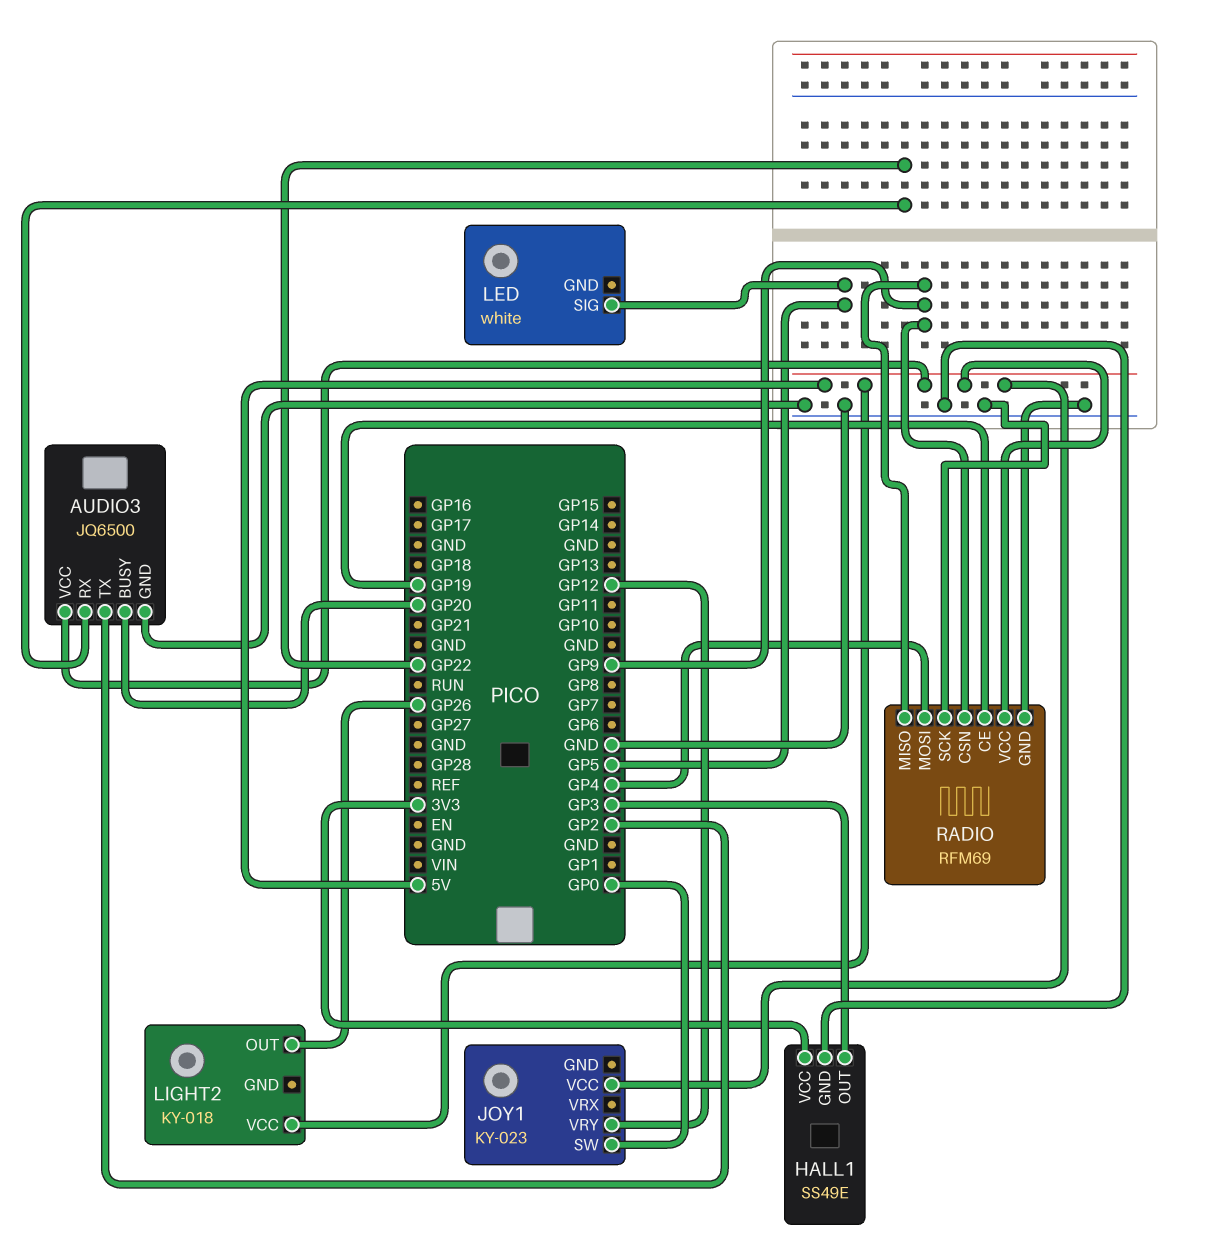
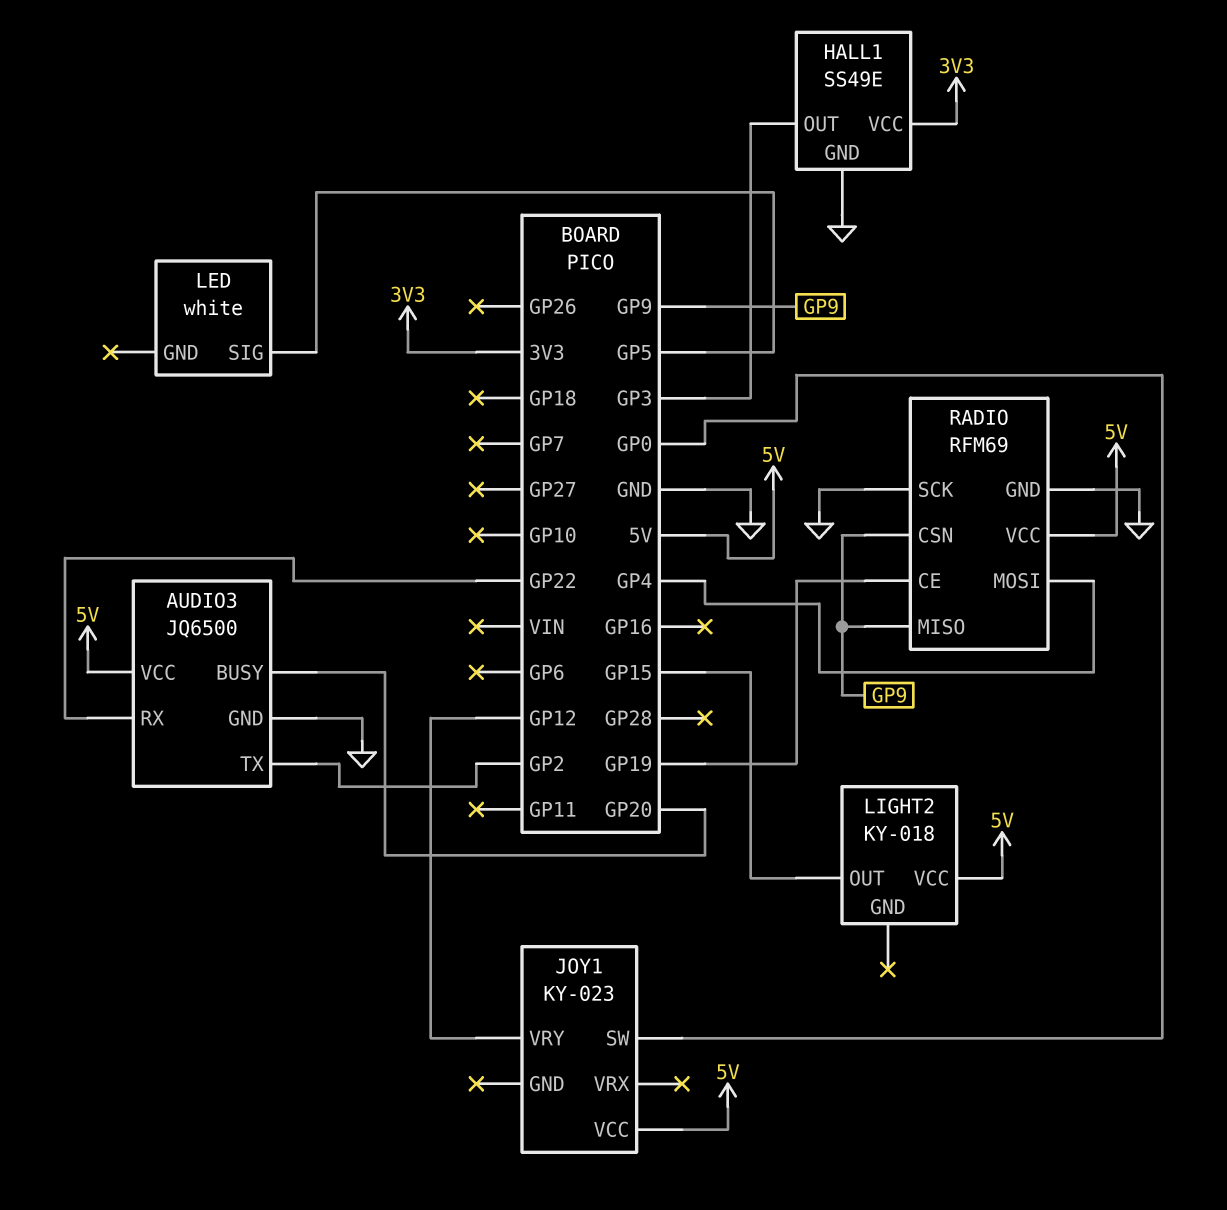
LIGHT2 pin OUT: GP26 -> GP15

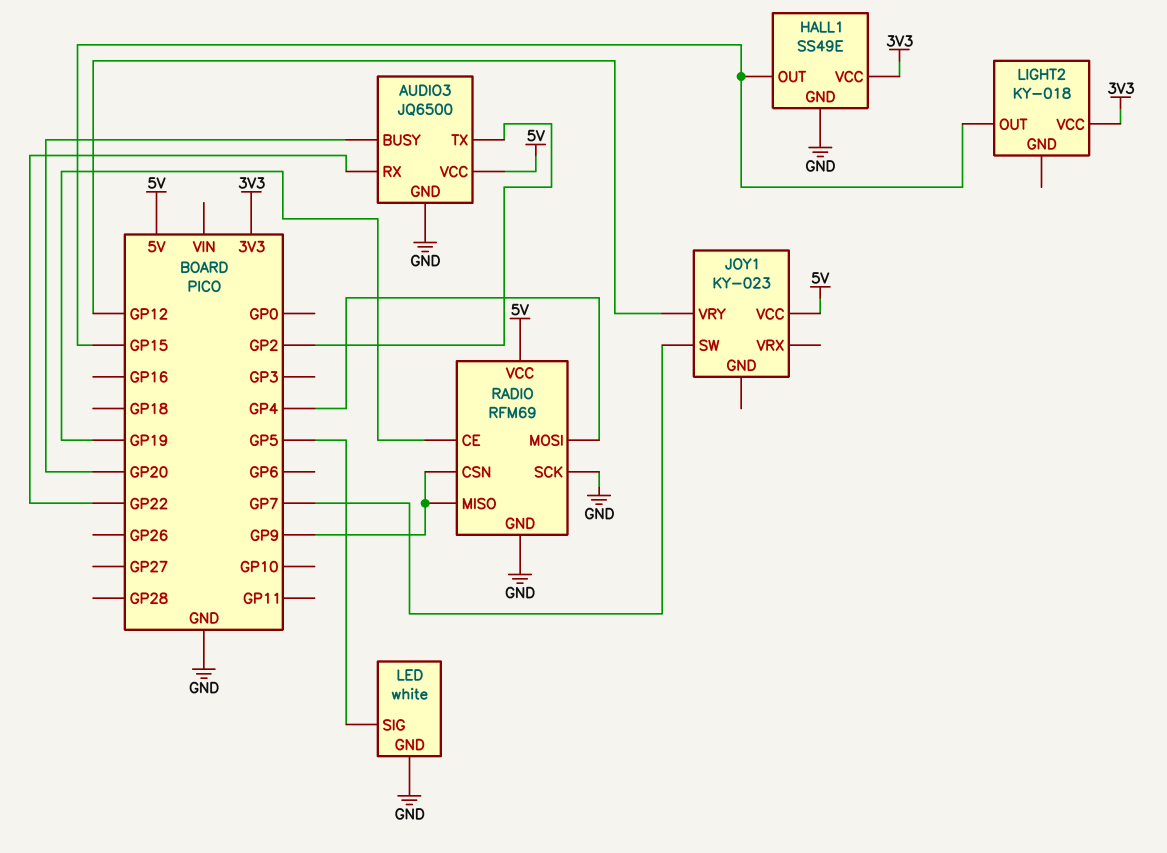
HALL1 pin OUT: GP3 -> GP15
JOY1 pin SW: GP0 -> GP7
LED pin GND: none -> GND
LIGHT2 pin VCC: 5V -> 3V3

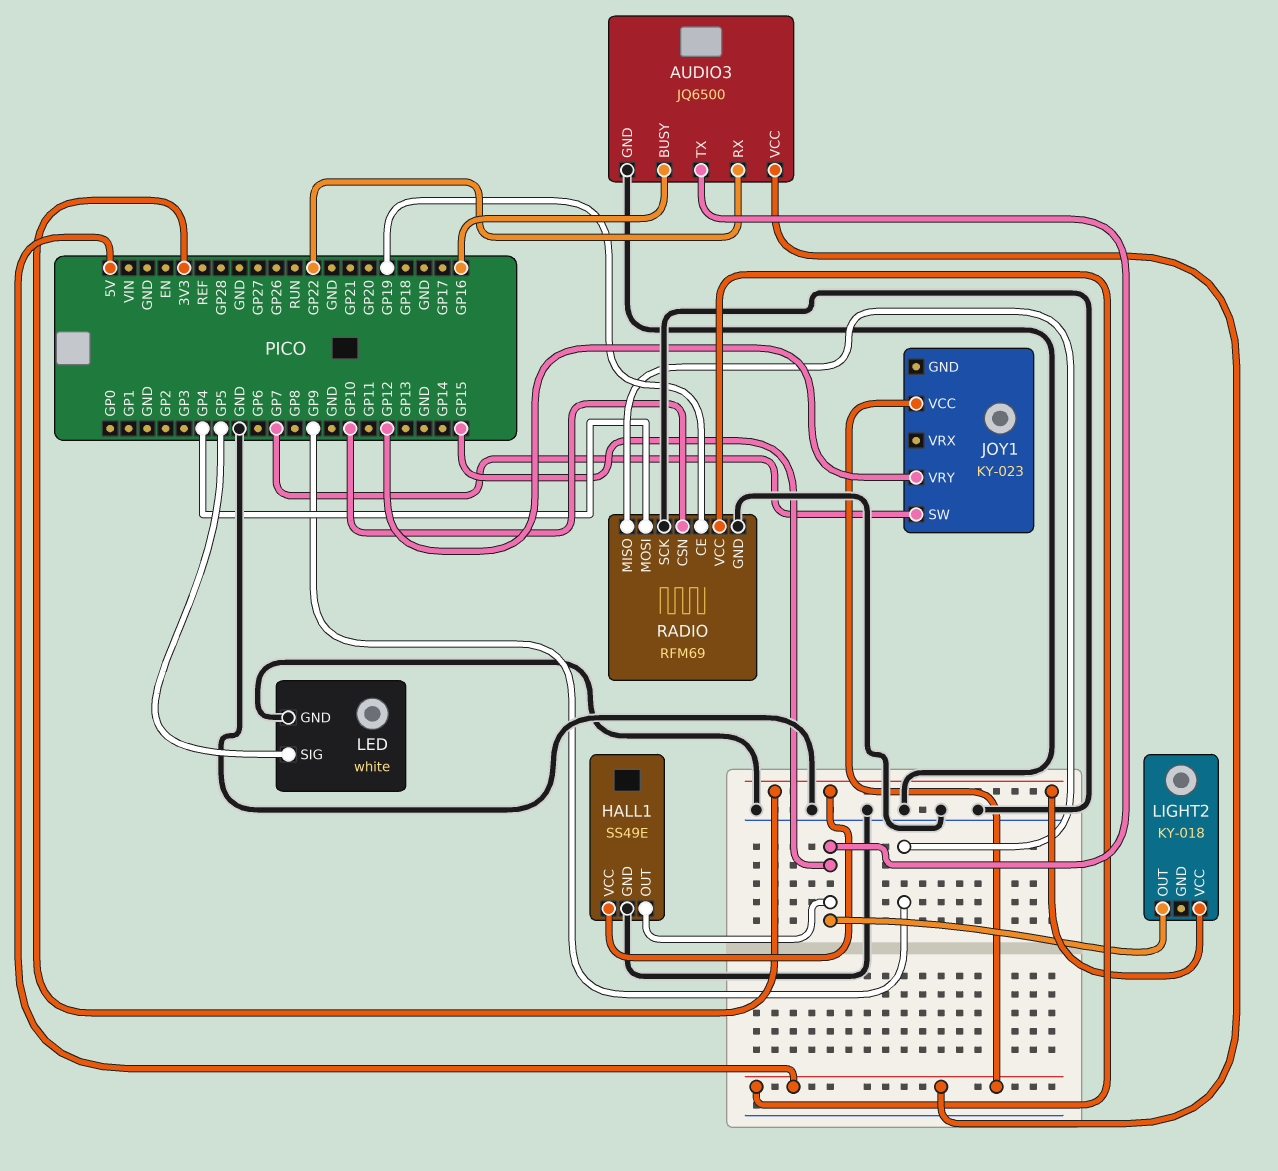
AUDIO3 pin BUSY: GP20 -> GP16
AUDIO3 pin TX: GP2 -> GP15
RADIO pin CSN: GP9 -> GP10

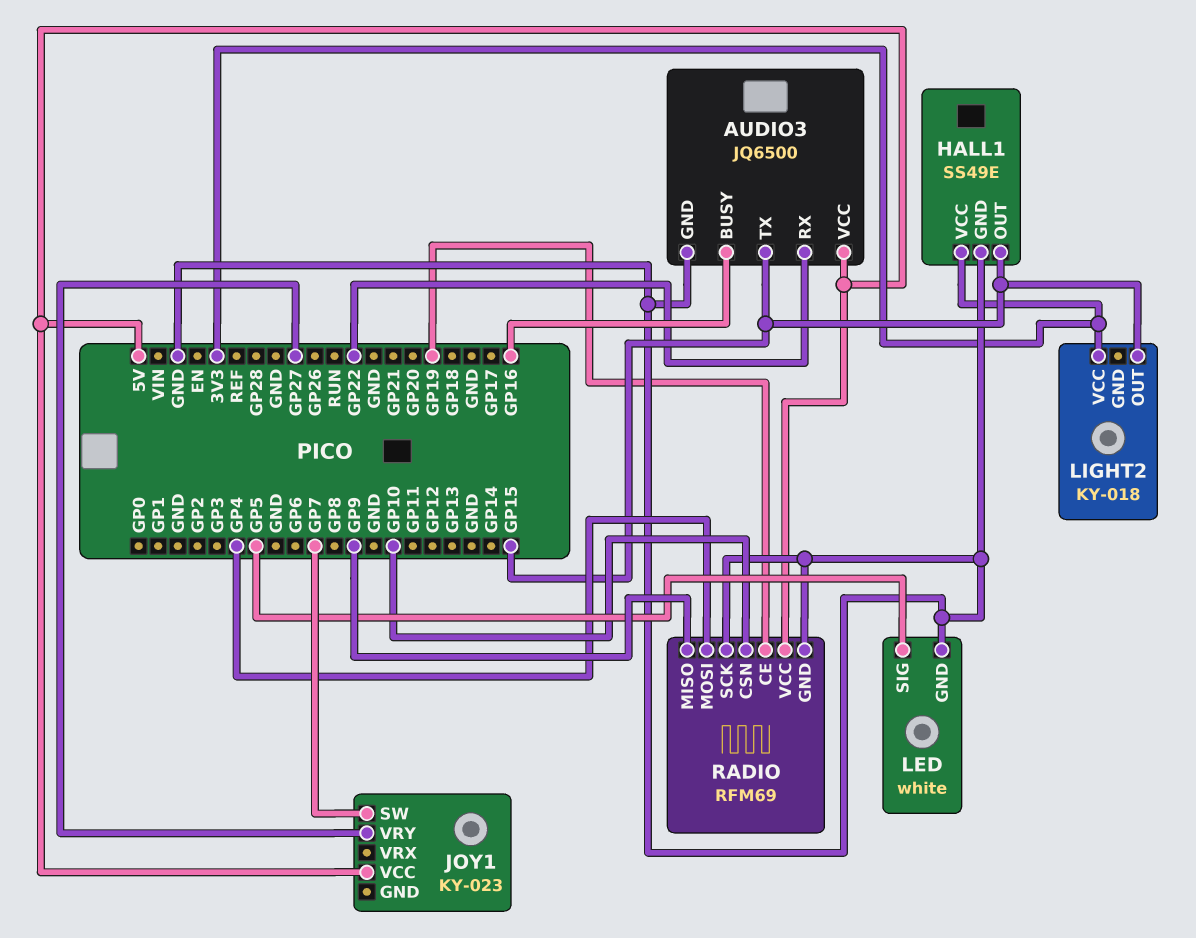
JOY1 pin VRY: GP12 -> GP27

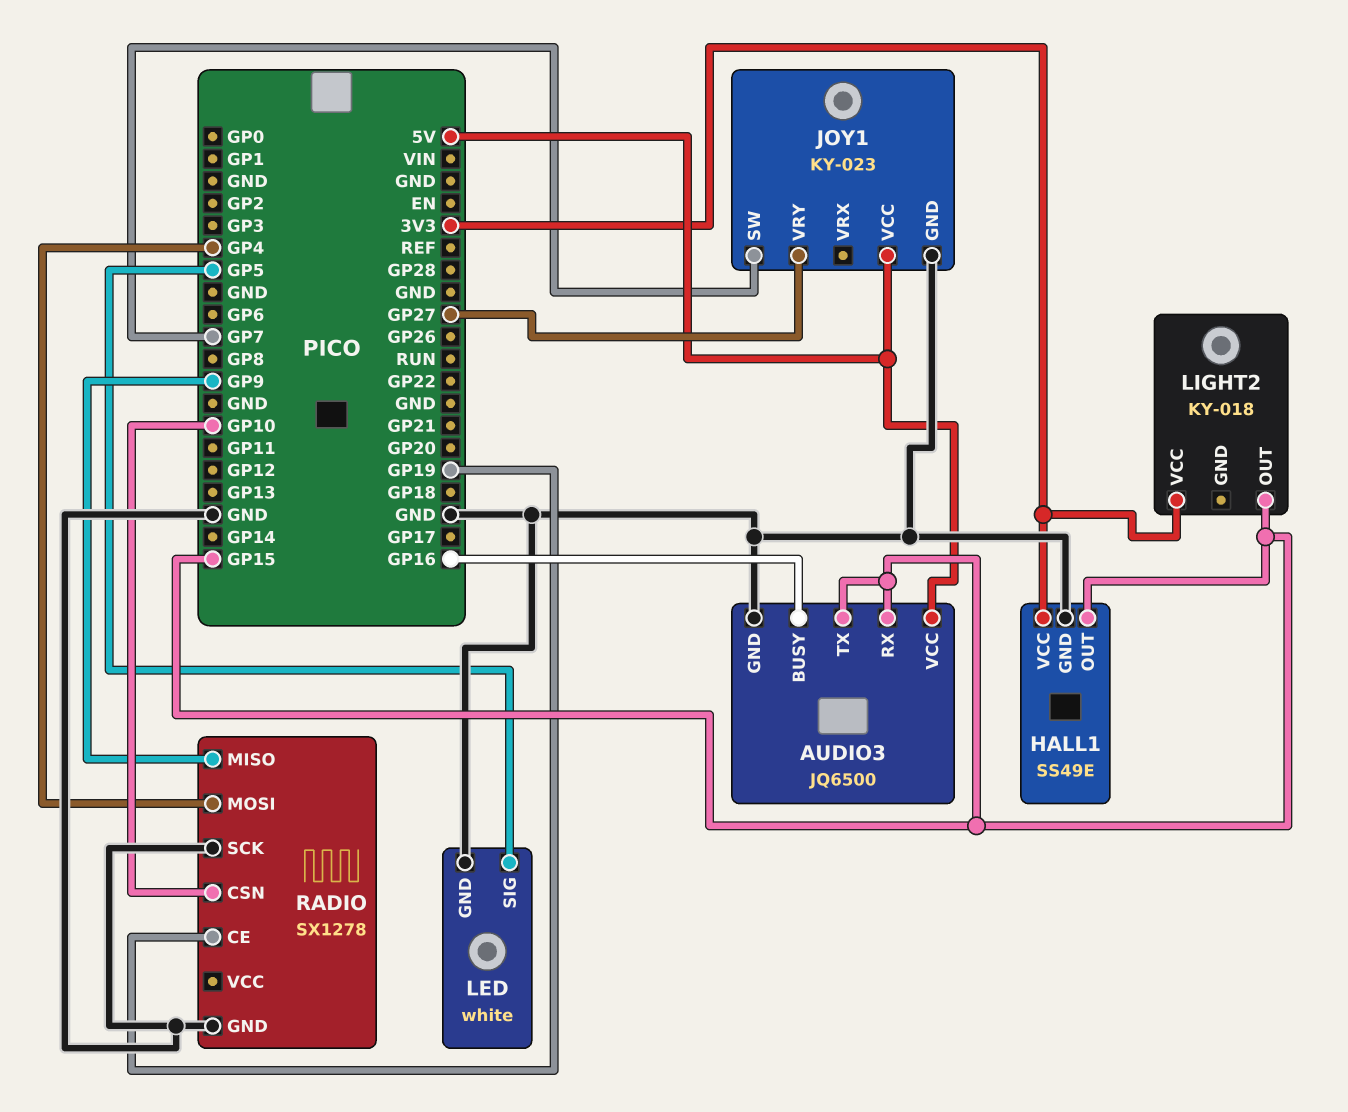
AUDIO3 pin RX: GP22 -> GP15
JOY1 pin GND: none -> GND
RADIO: RFM69 -> SX1278
RADIO pin VCC: 5V -> none

